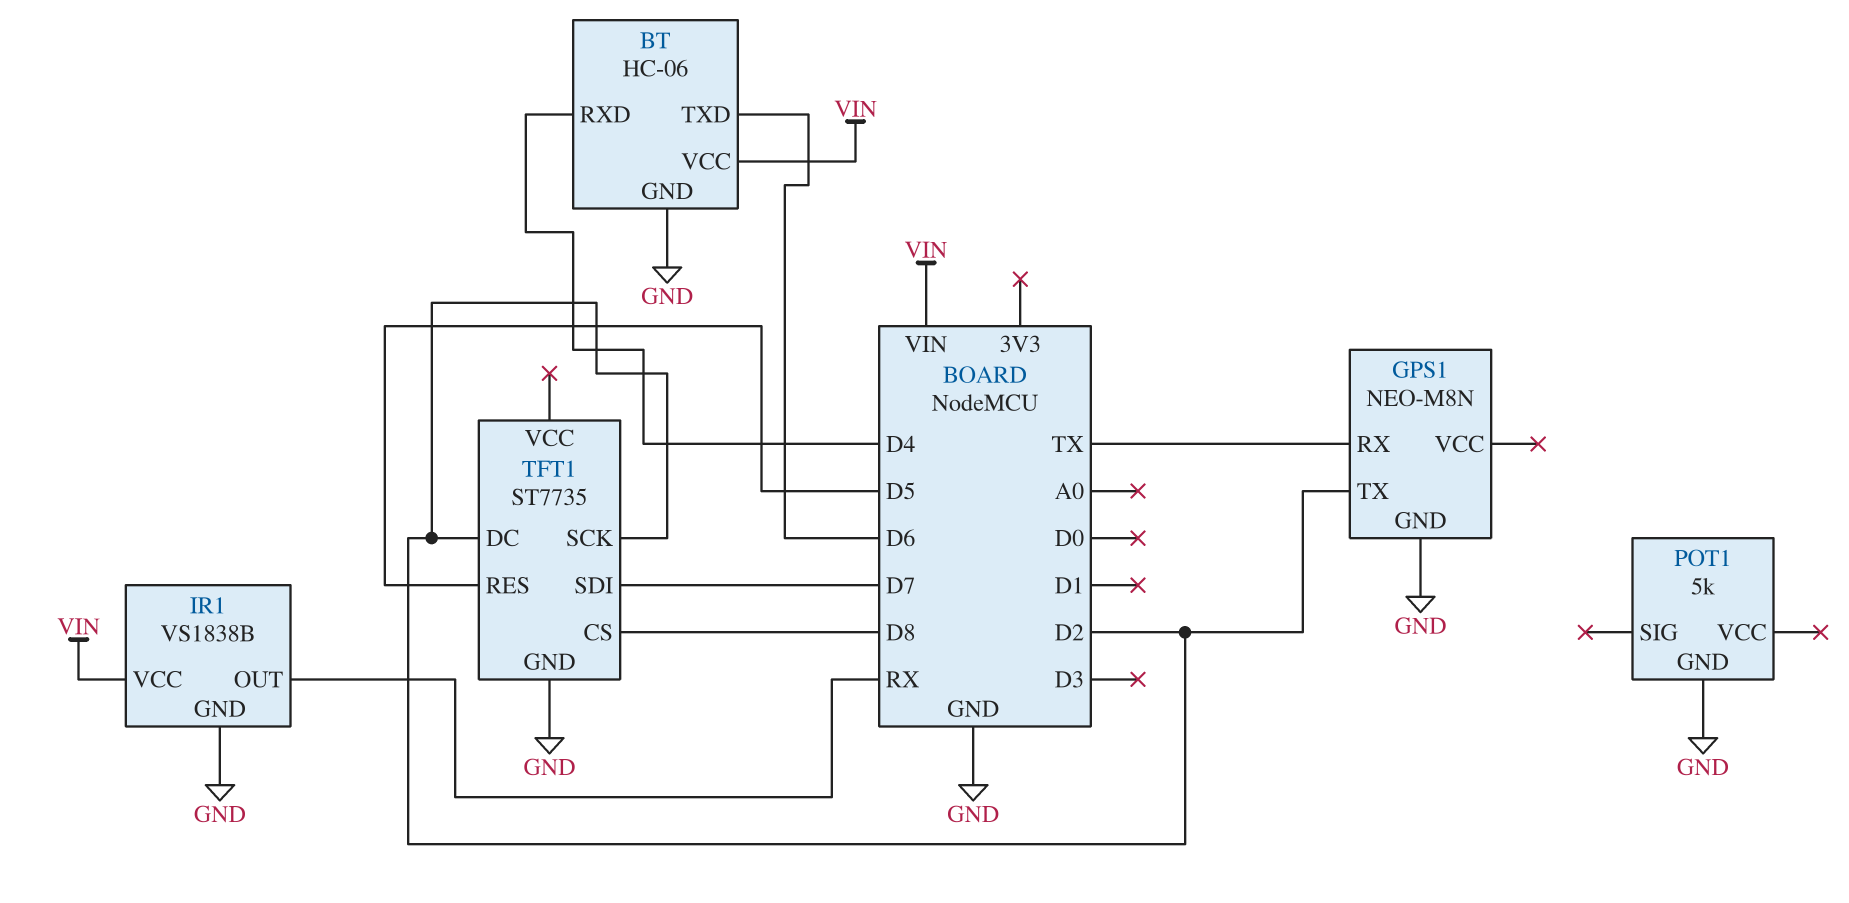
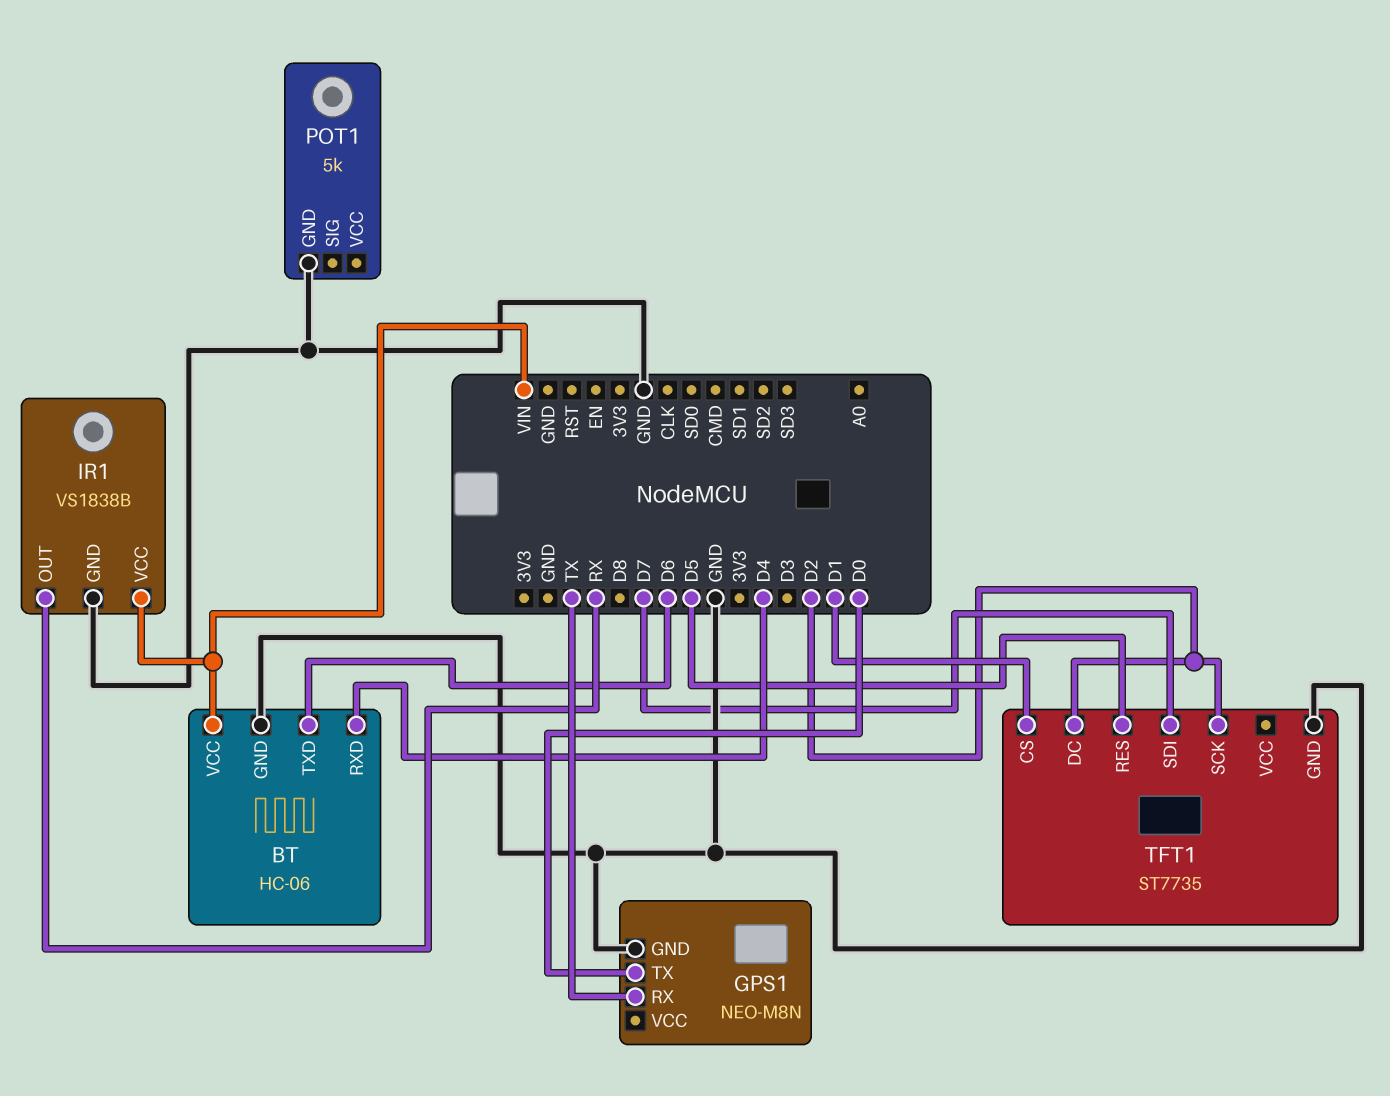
GPS1 pin TX: D2 -> D0
TFT1 pin CS: D8 -> D1

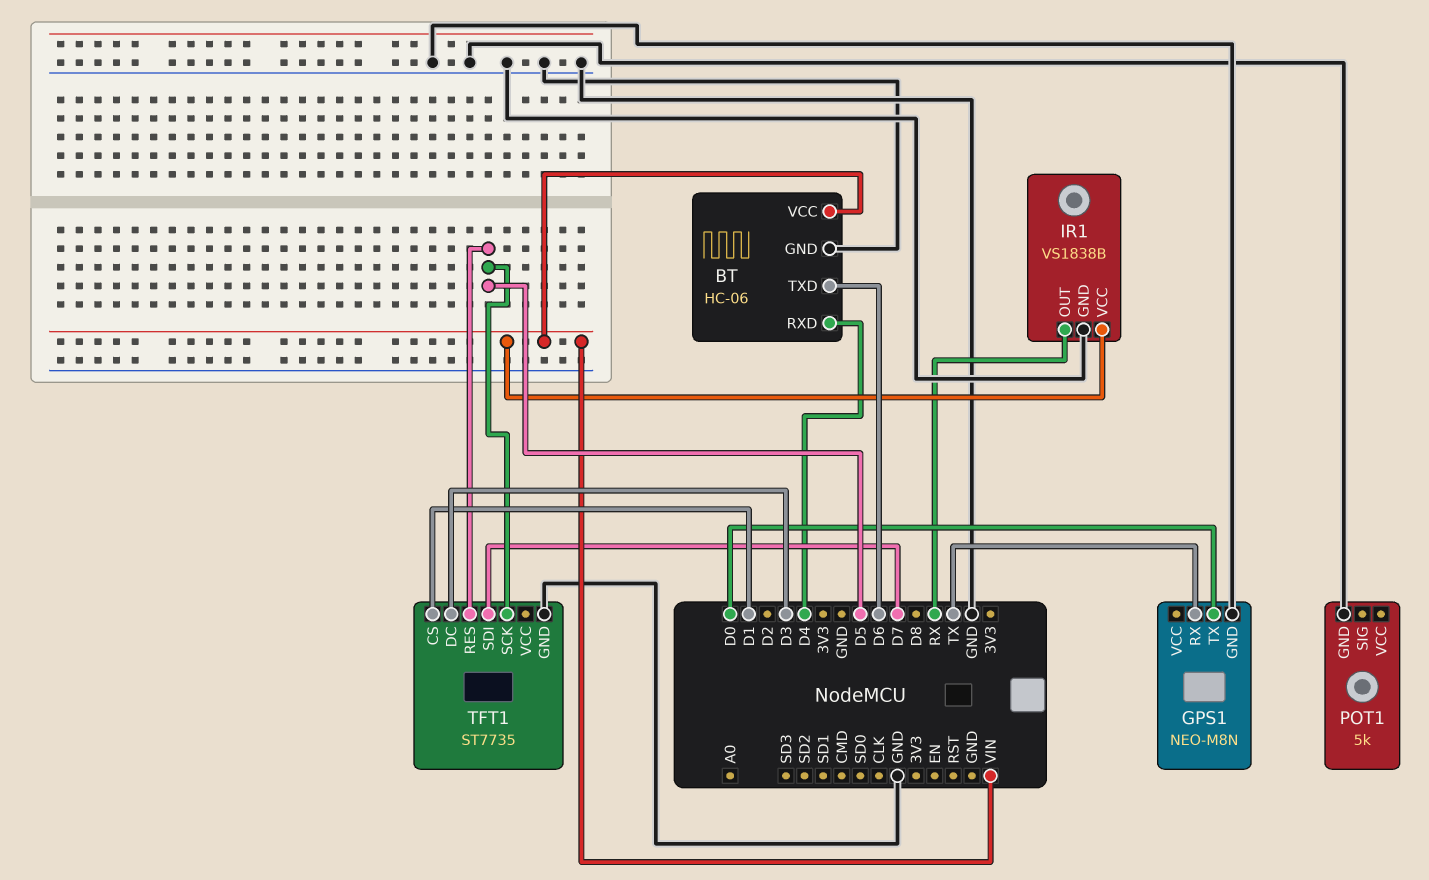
TFT1 pin DC: D2 -> D3
TFT1 pin SCK: D2 -> D5

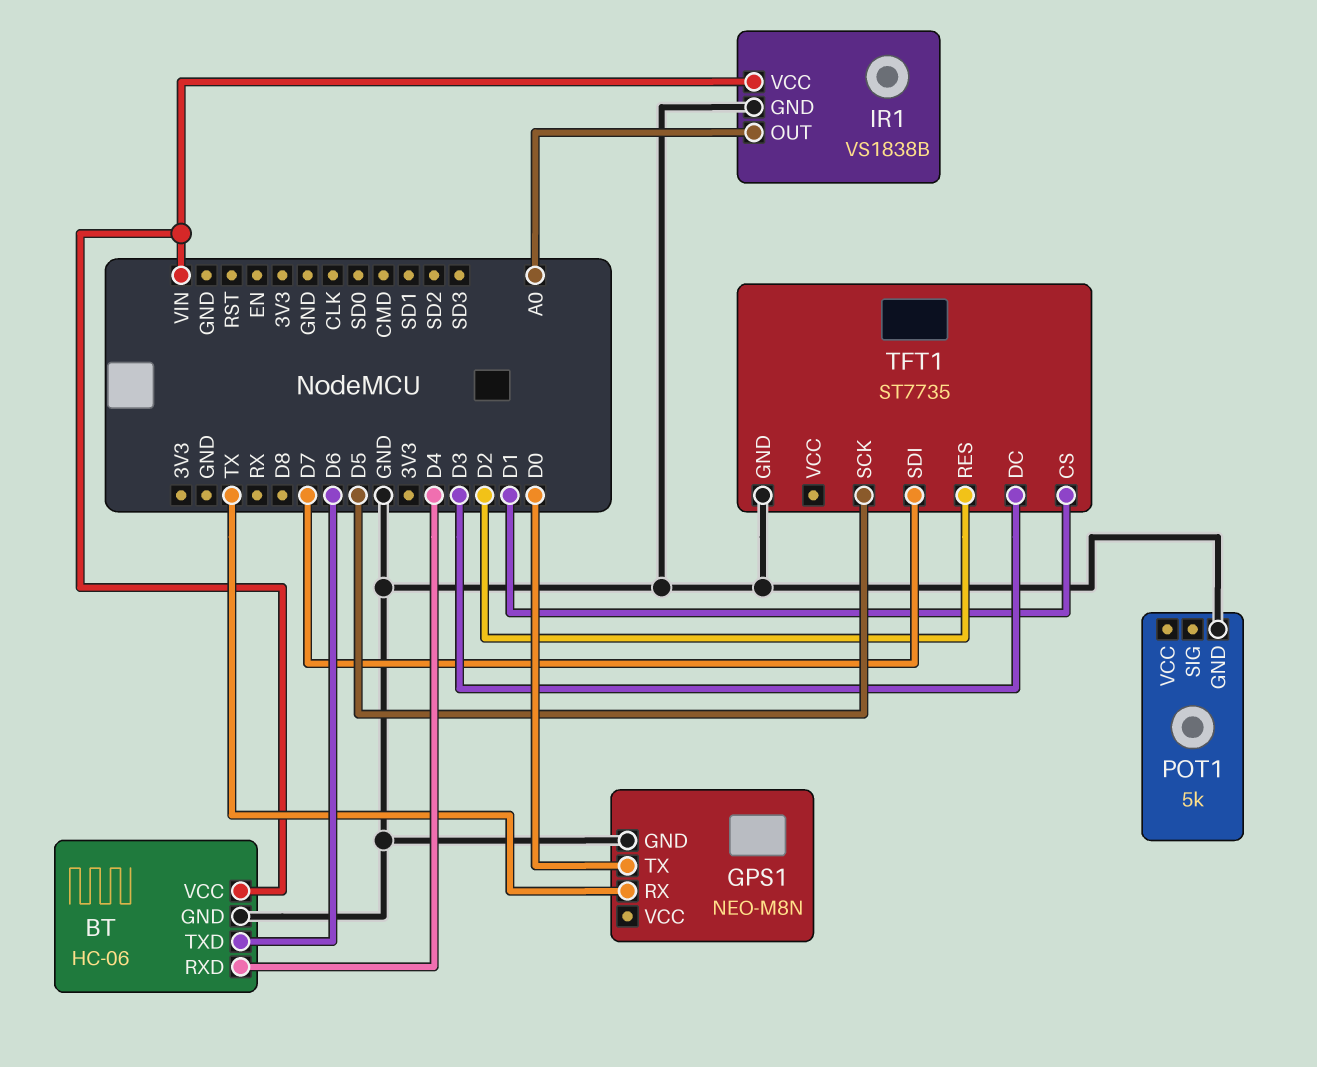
IR1 pin OUT: RX -> A0
TFT1 pin RES: D5 -> D2

